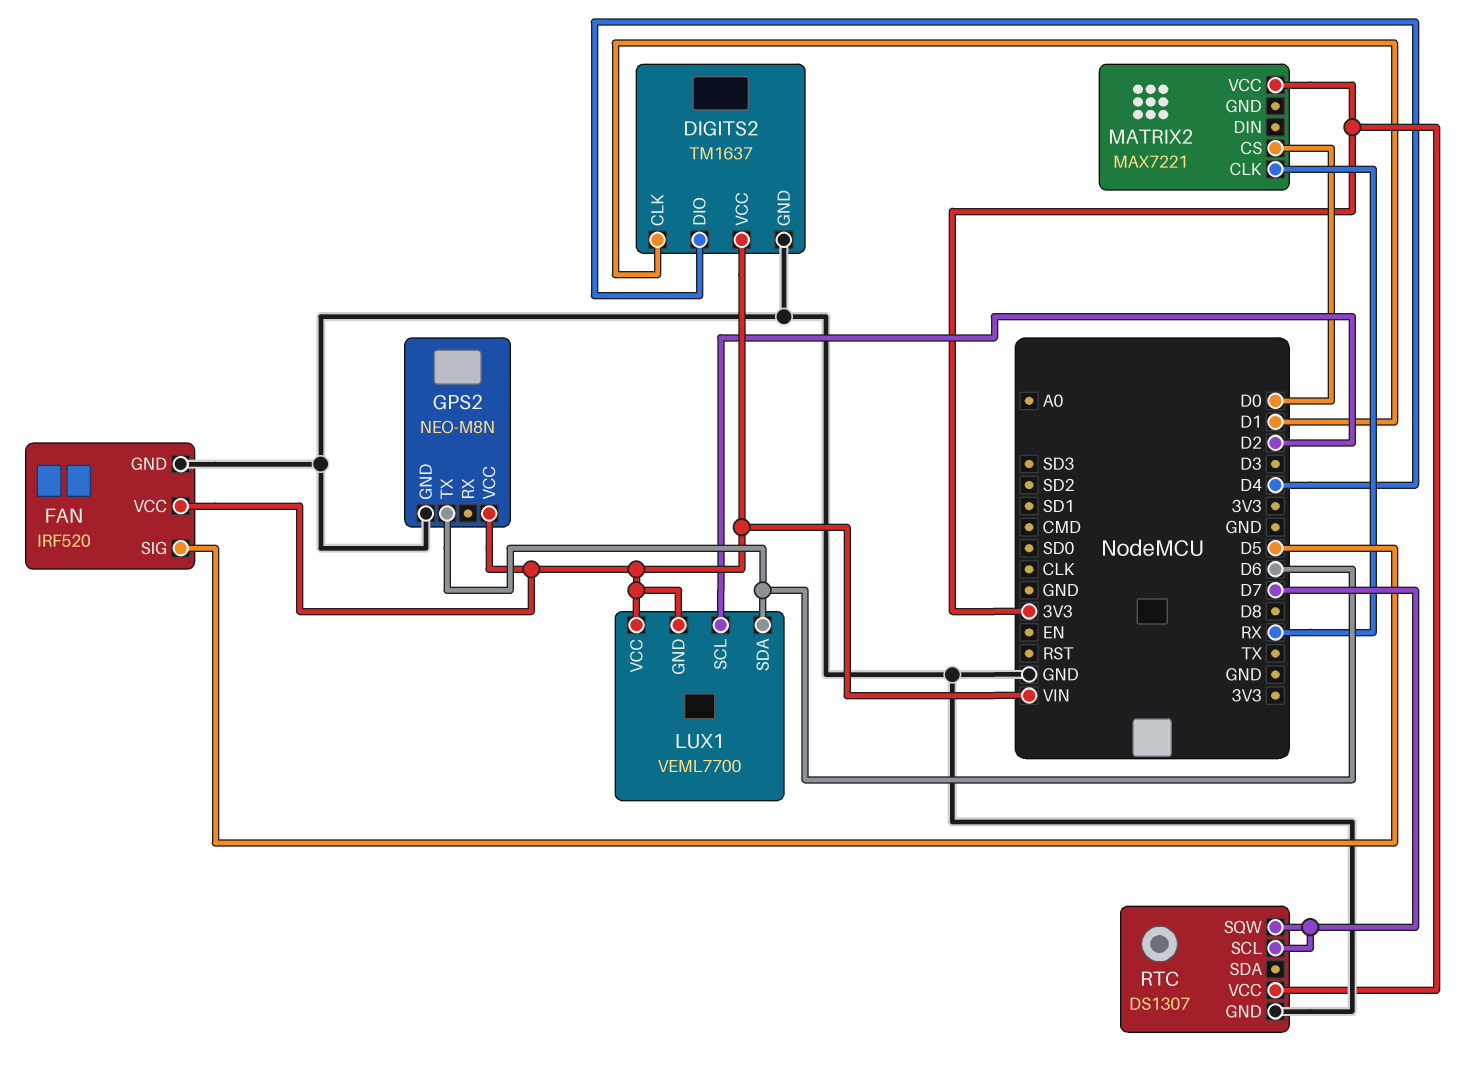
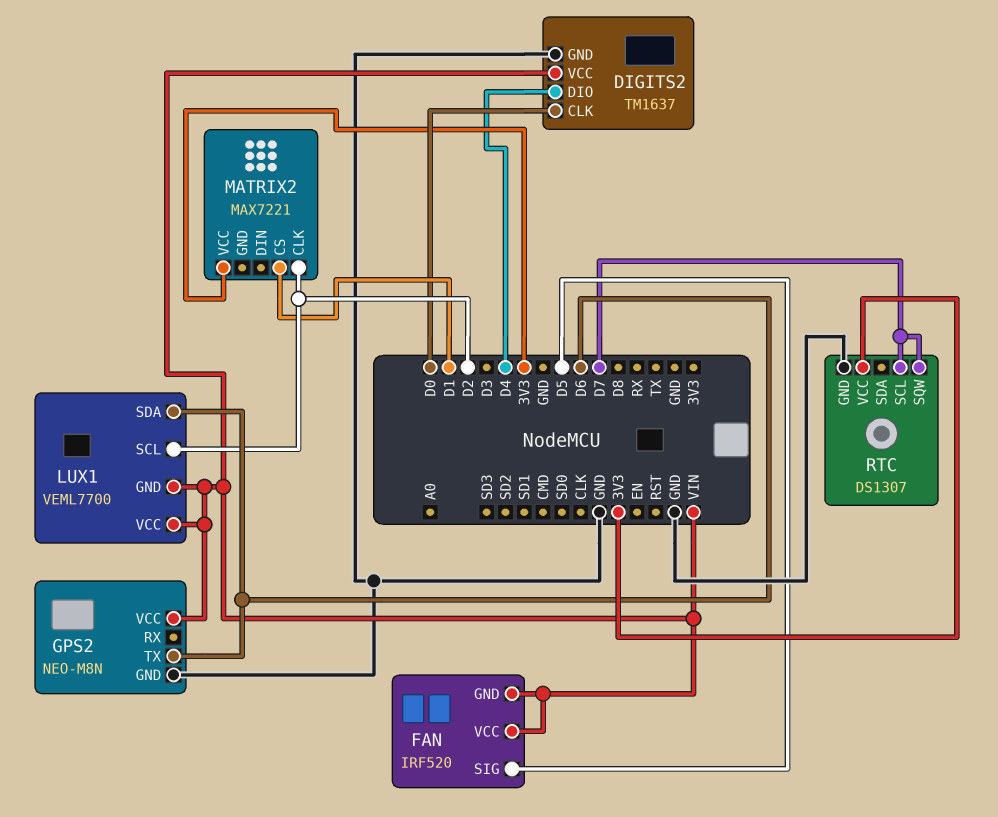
DIGITS2 pin CLK: D1 -> D0
FAN pin GND: GND -> VIN
MATRIX2 pin CLK: RX -> D2
MATRIX2 pin CS: D0 -> D1

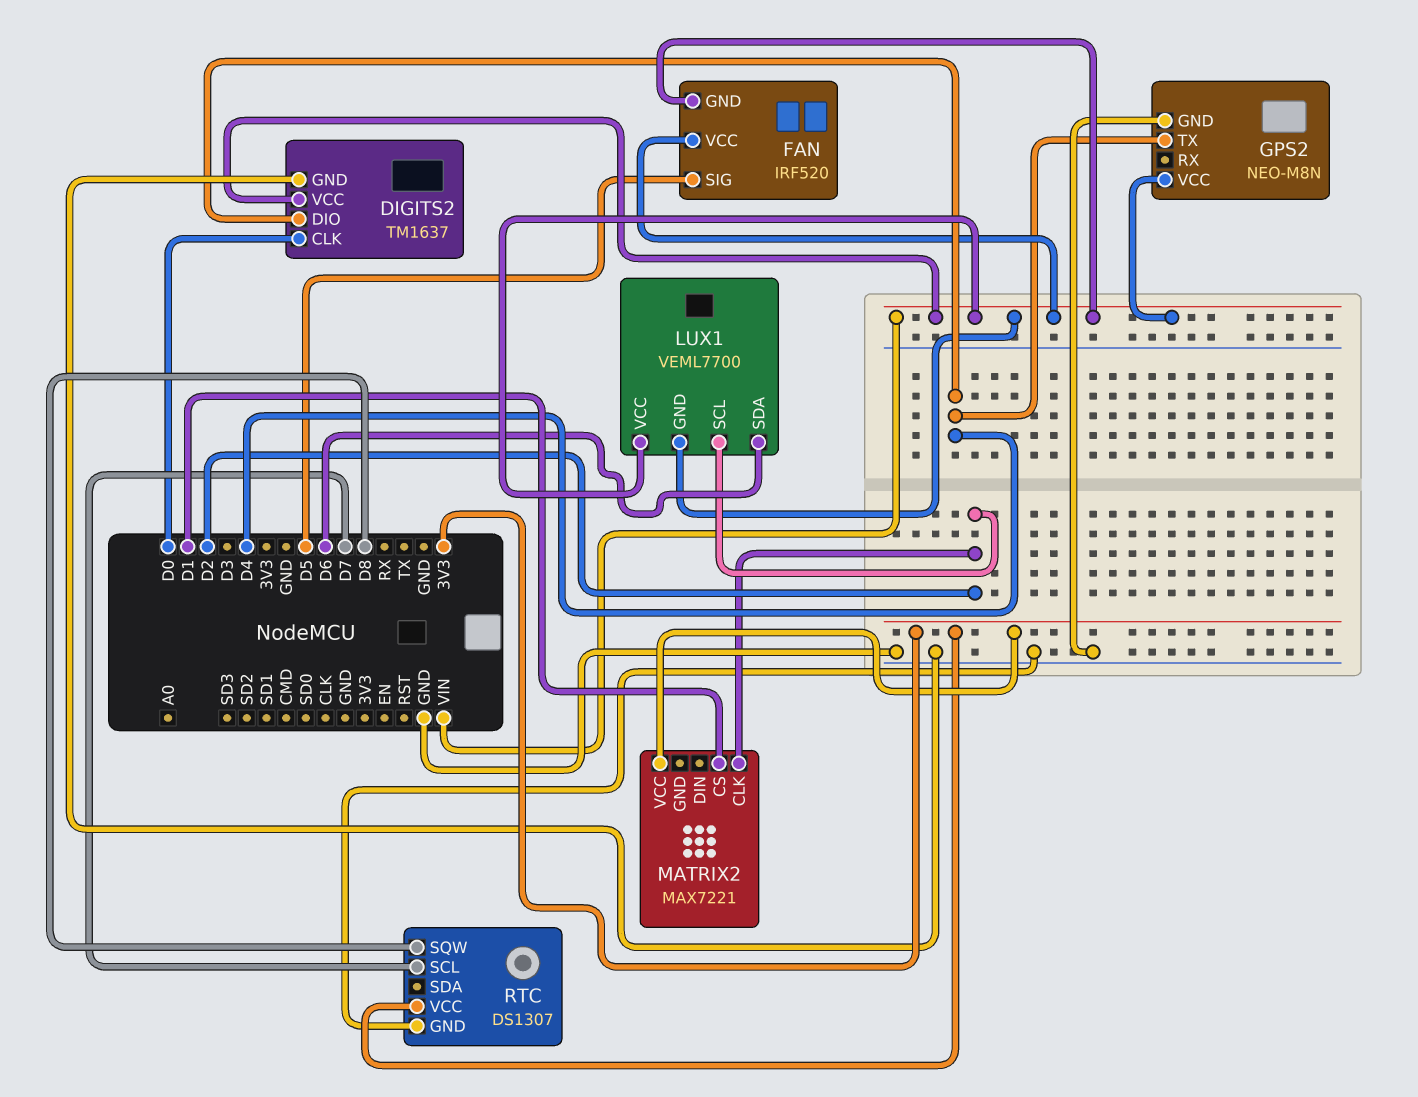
GPS2 pin TX: D6 -> D4
RTC pin SQW: D7 -> D8

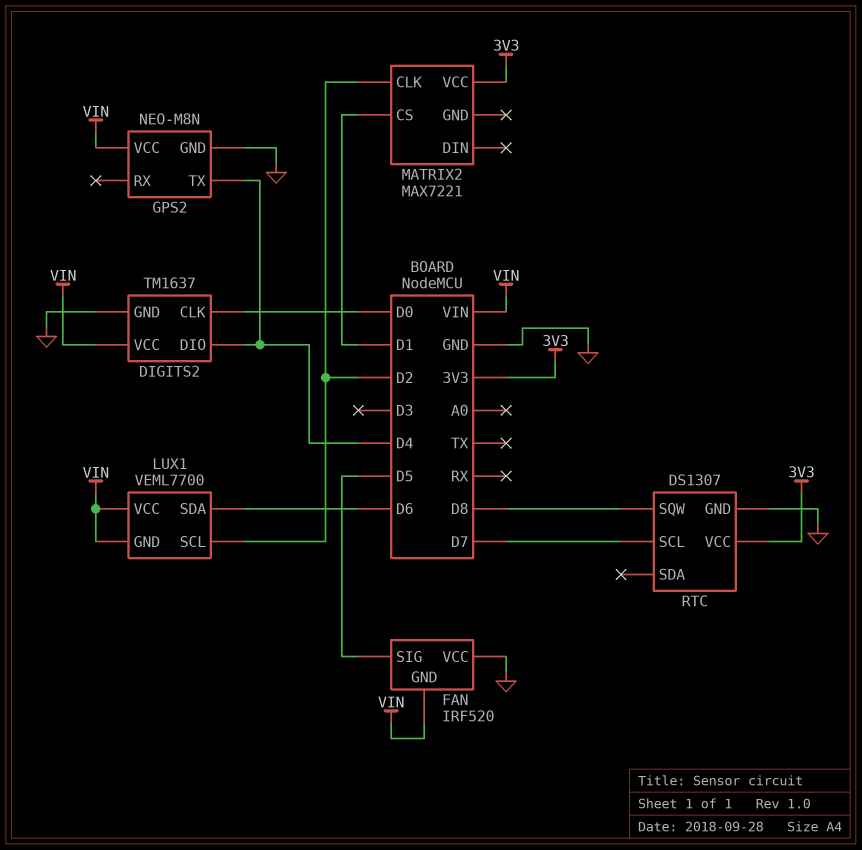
FAN pin VCC: VIN -> GND

